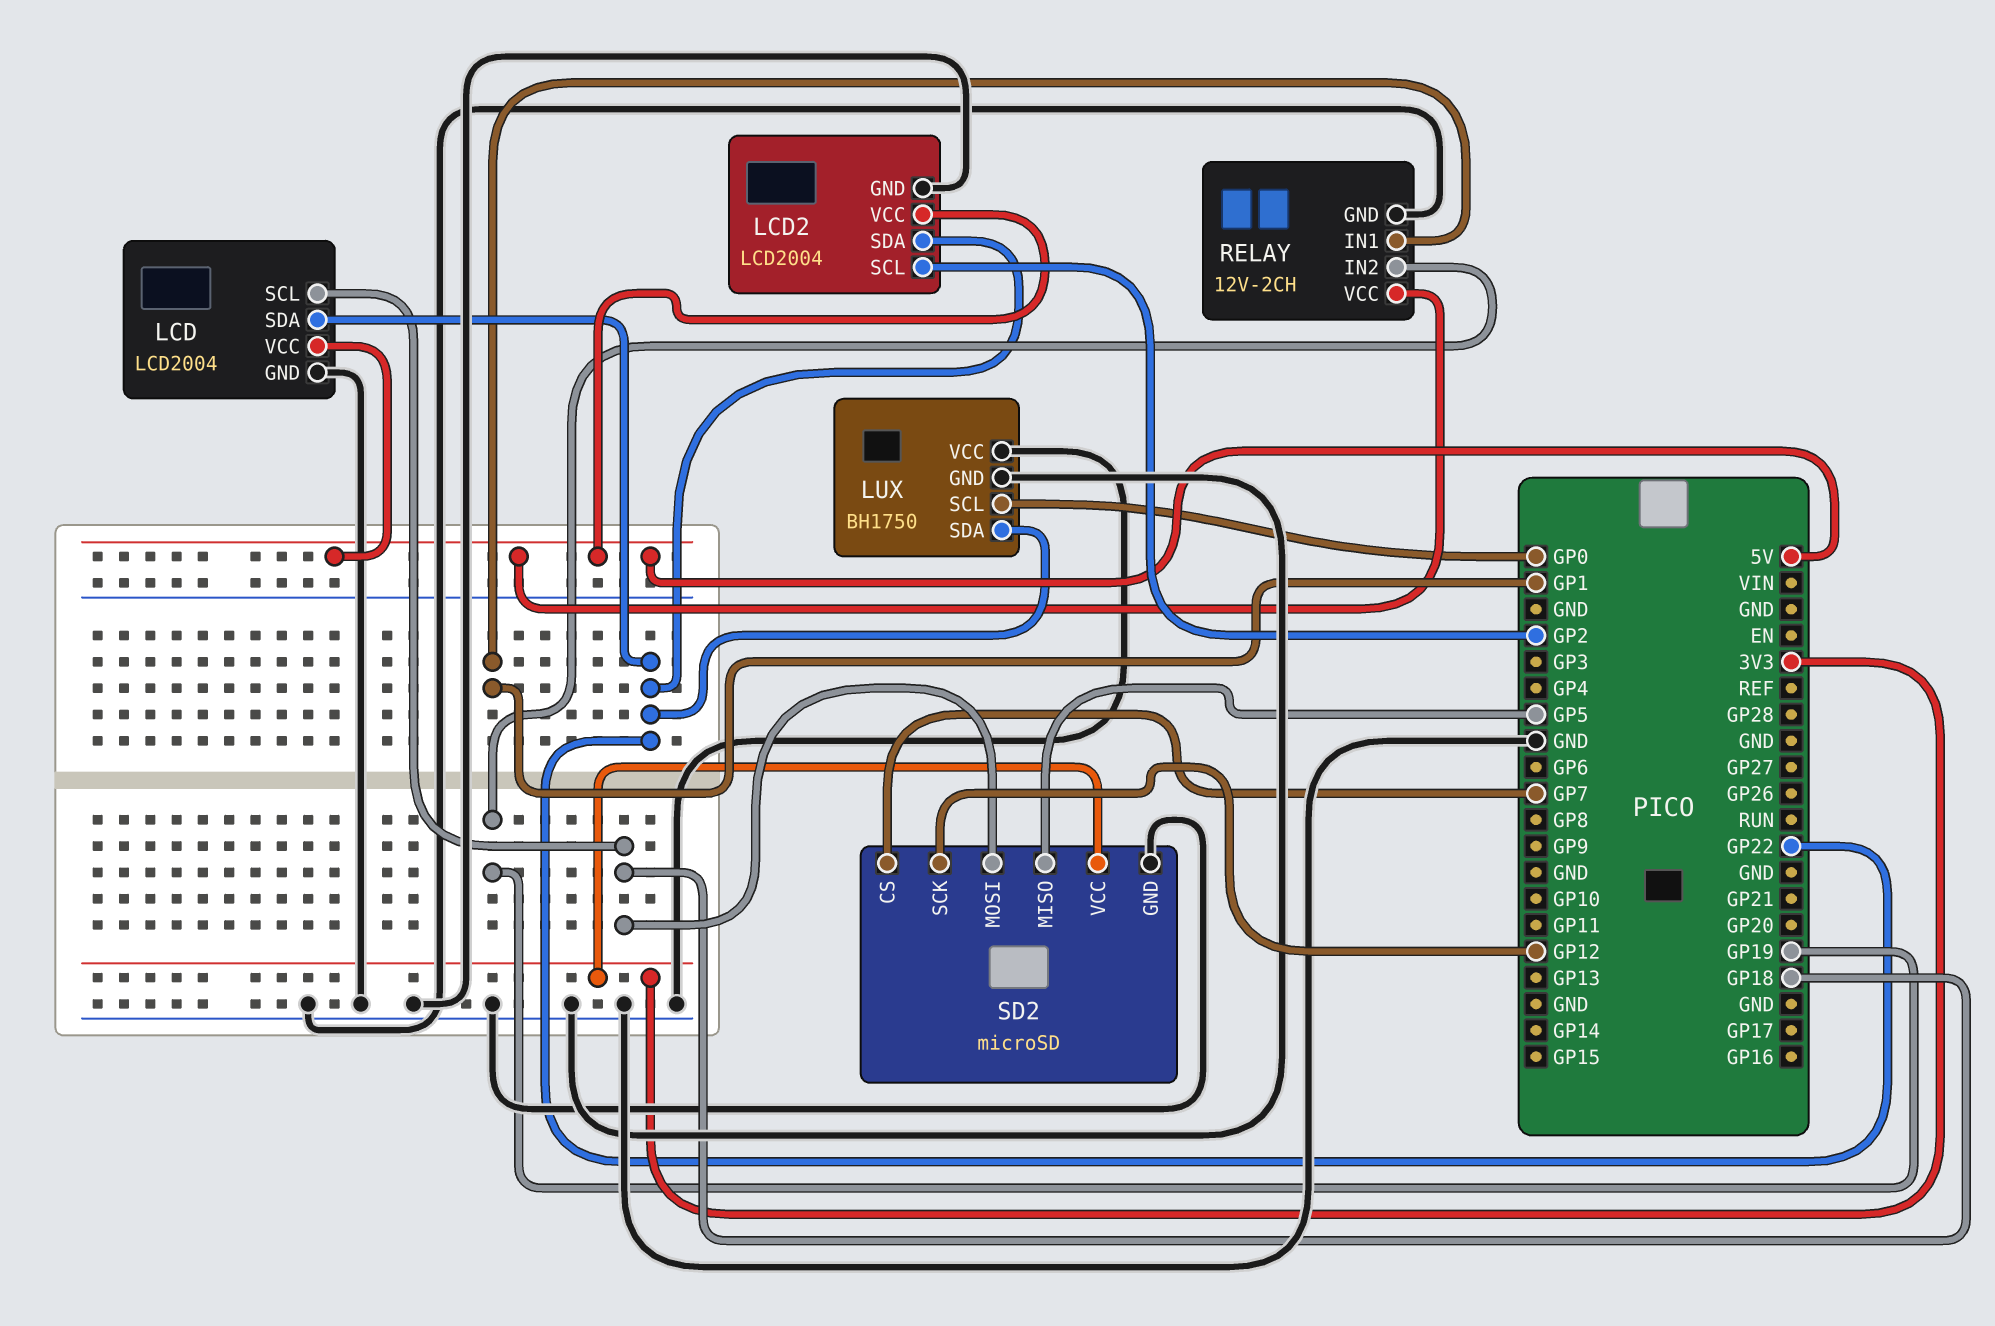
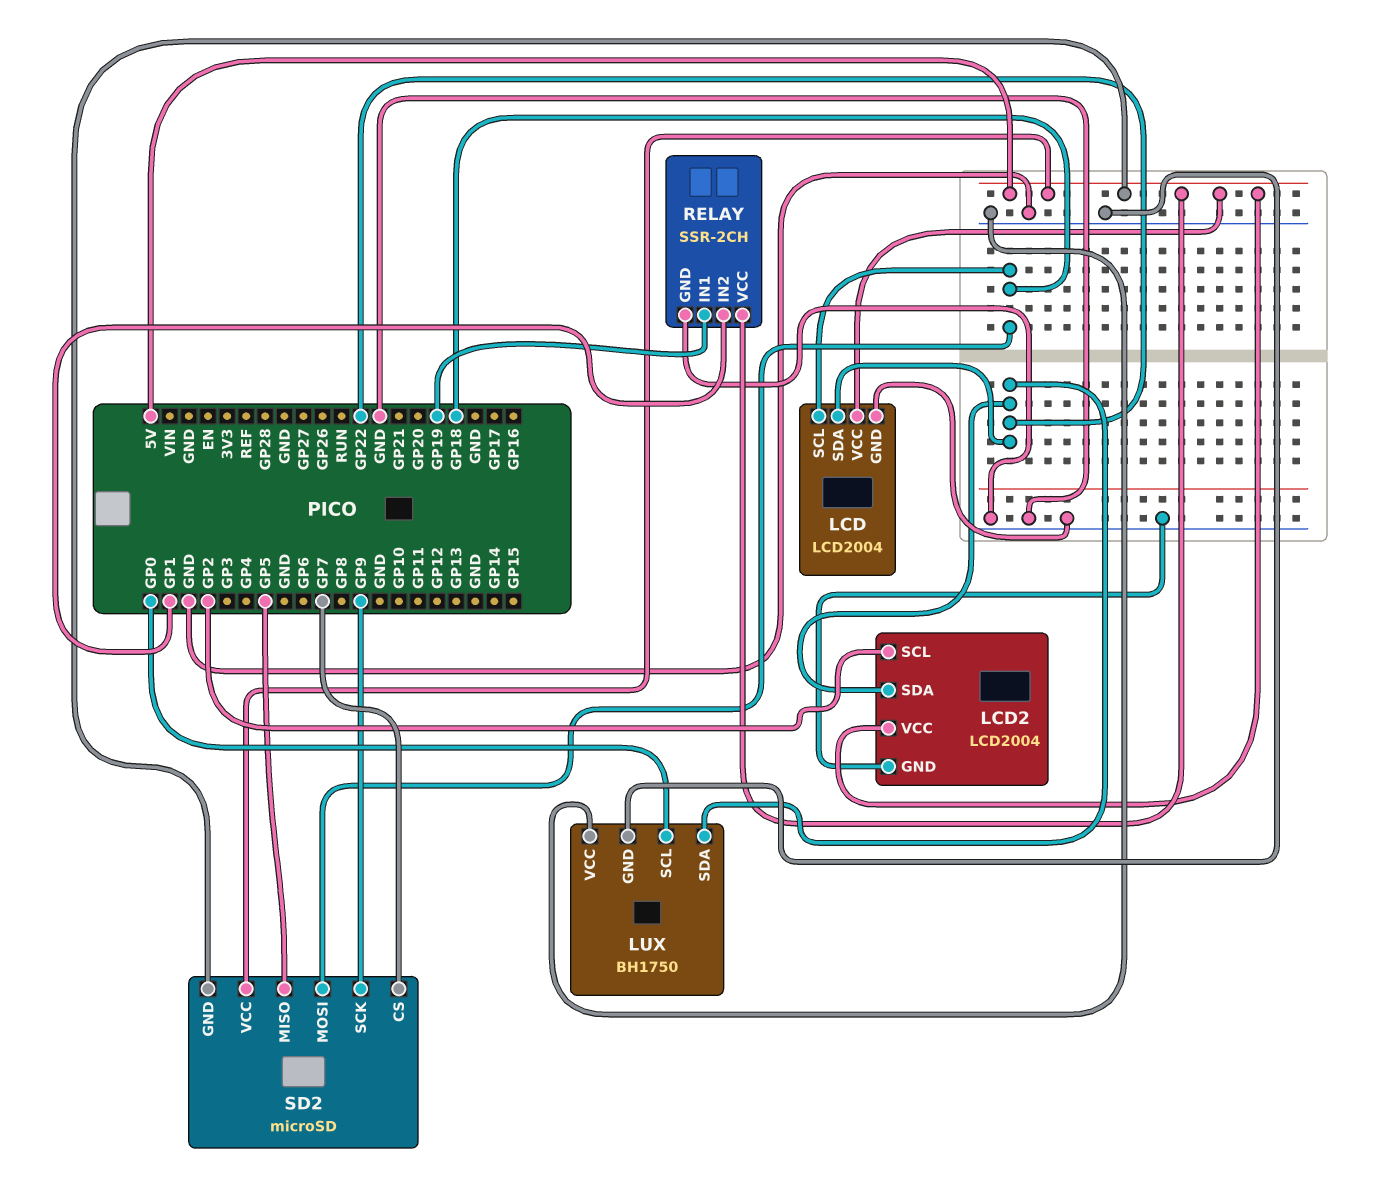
RELAY: 12V-2CH -> SSR-2CH
RELAY pin IN1: GP1 -> GP19
RELAY pin IN2: GP19 -> GP1
SD2 pin GND: GND -> 5V
SD2 pin SCK: GP12 -> GP9
SD2 pin VCC: 3V3 -> 5V

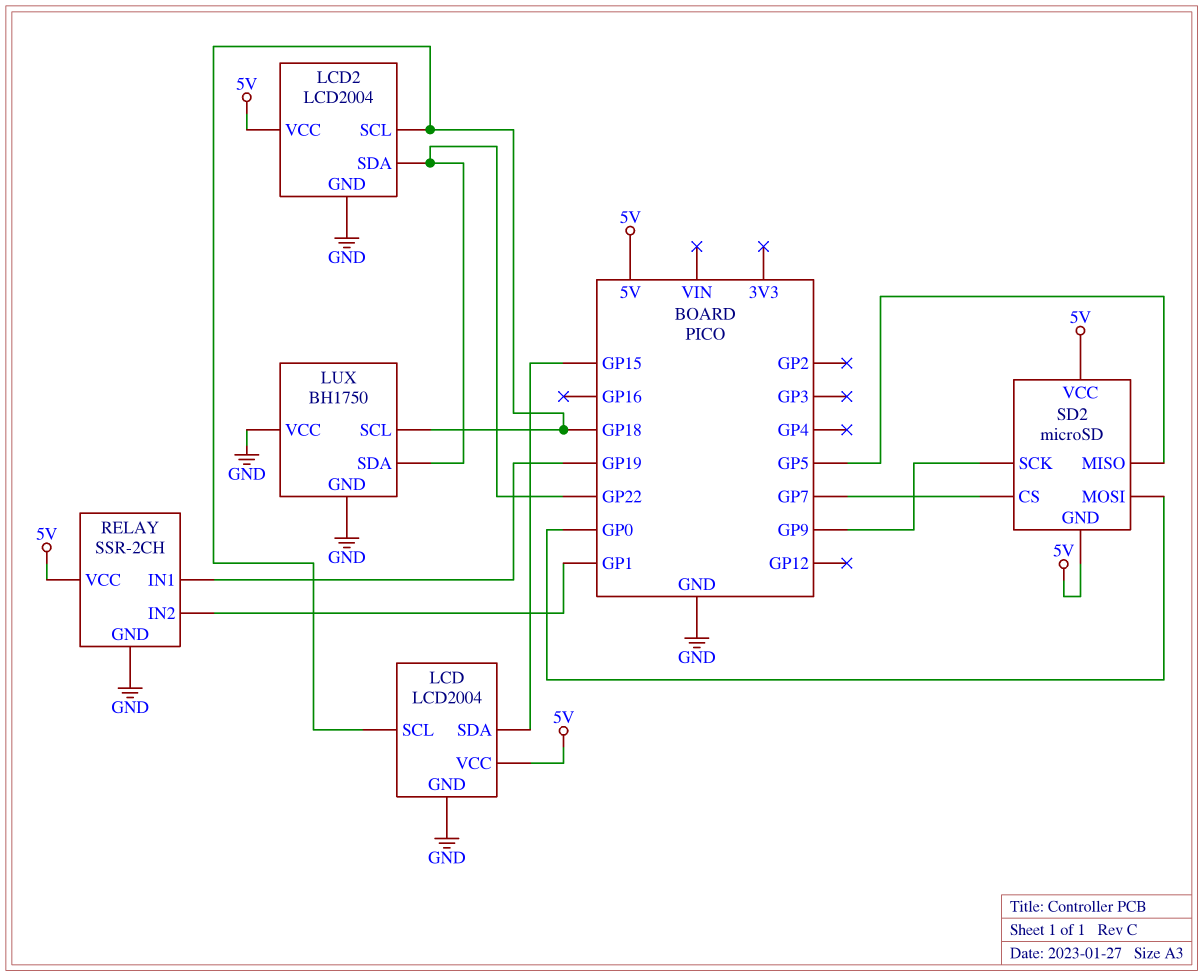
LCD pin SDA: GP22 -> GP15
LCD2 pin SCL: GP2 -> GP18
LUX pin SCL: GP0 -> GP18
SD2 pin MOSI: GP18 -> GP0

